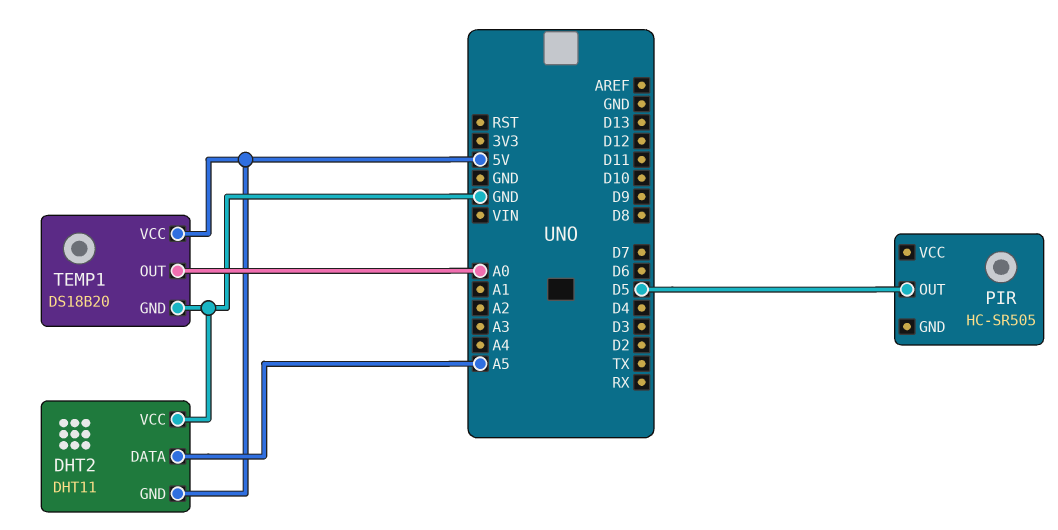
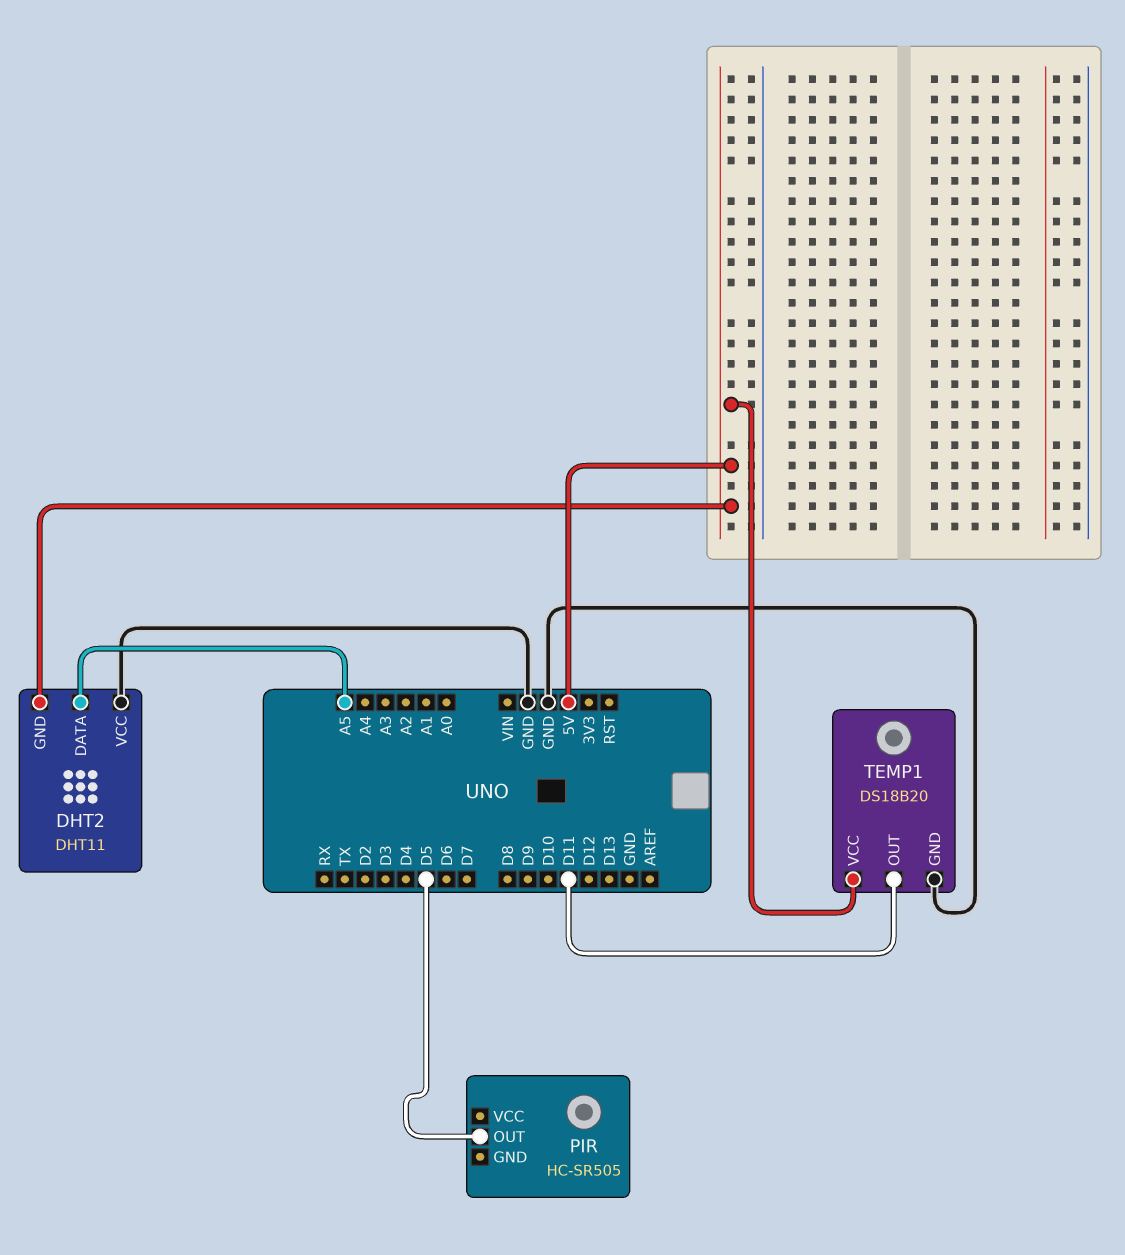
TEMP1 pin OUT: A0 -> D11

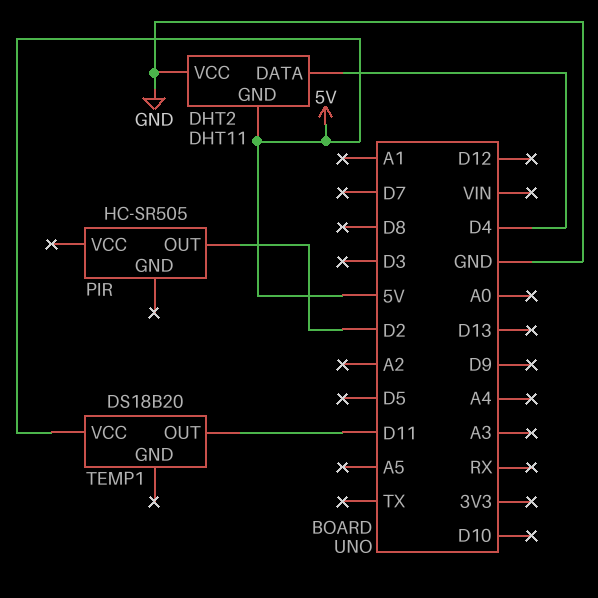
DHT2 pin DATA: A5 -> D4
PIR pin OUT: D5 -> D2
TEMP1 pin GND: GND -> none

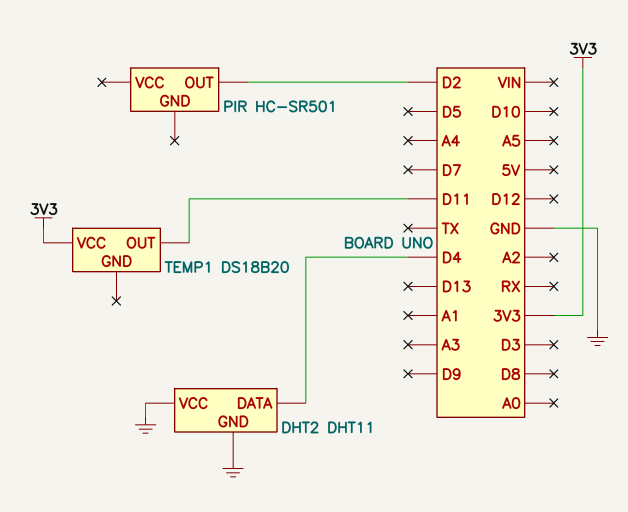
DHT2 pin GND: 5V -> GND
PIR: HC-SR505 -> HC-SR501
TEMP1 pin VCC: 5V -> 3V3

